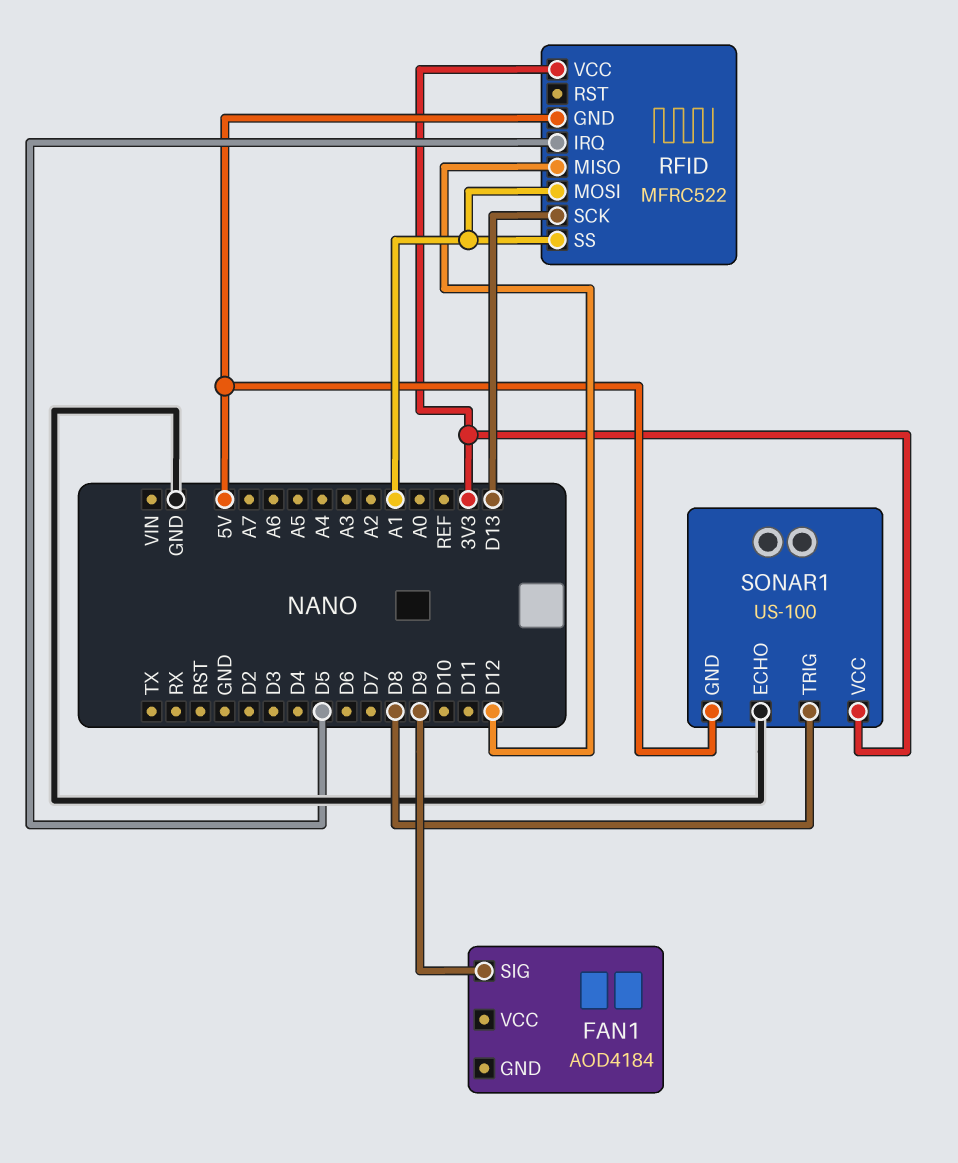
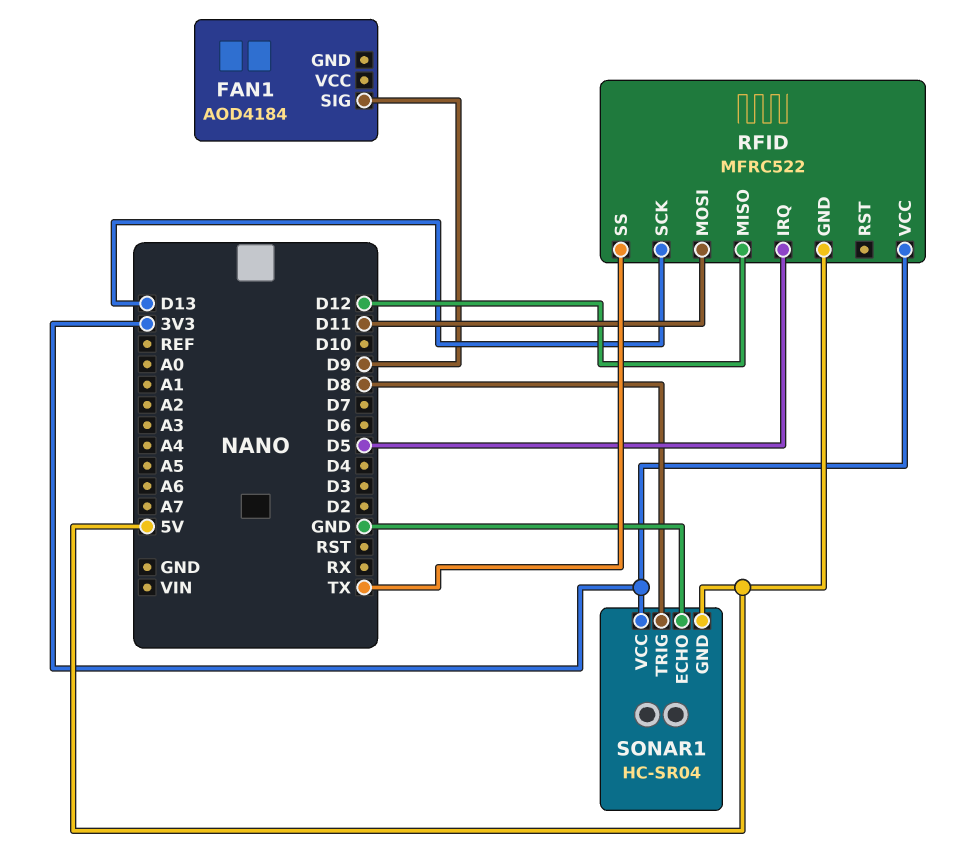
RFID pin MOSI: A1 -> D11
RFID pin SS: A1 -> TX
SONAR1: US-100 -> HC-SR04

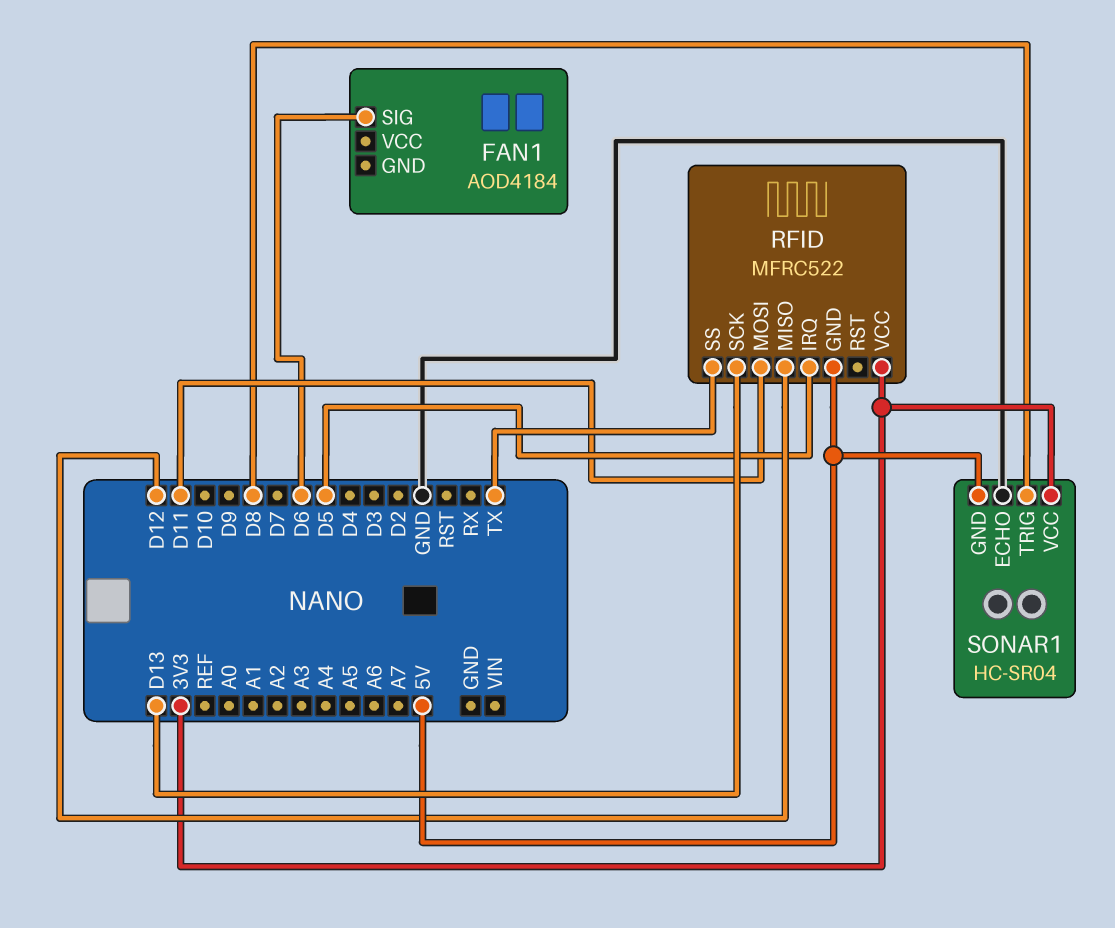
FAN1 pin SIG: D9 -> D6

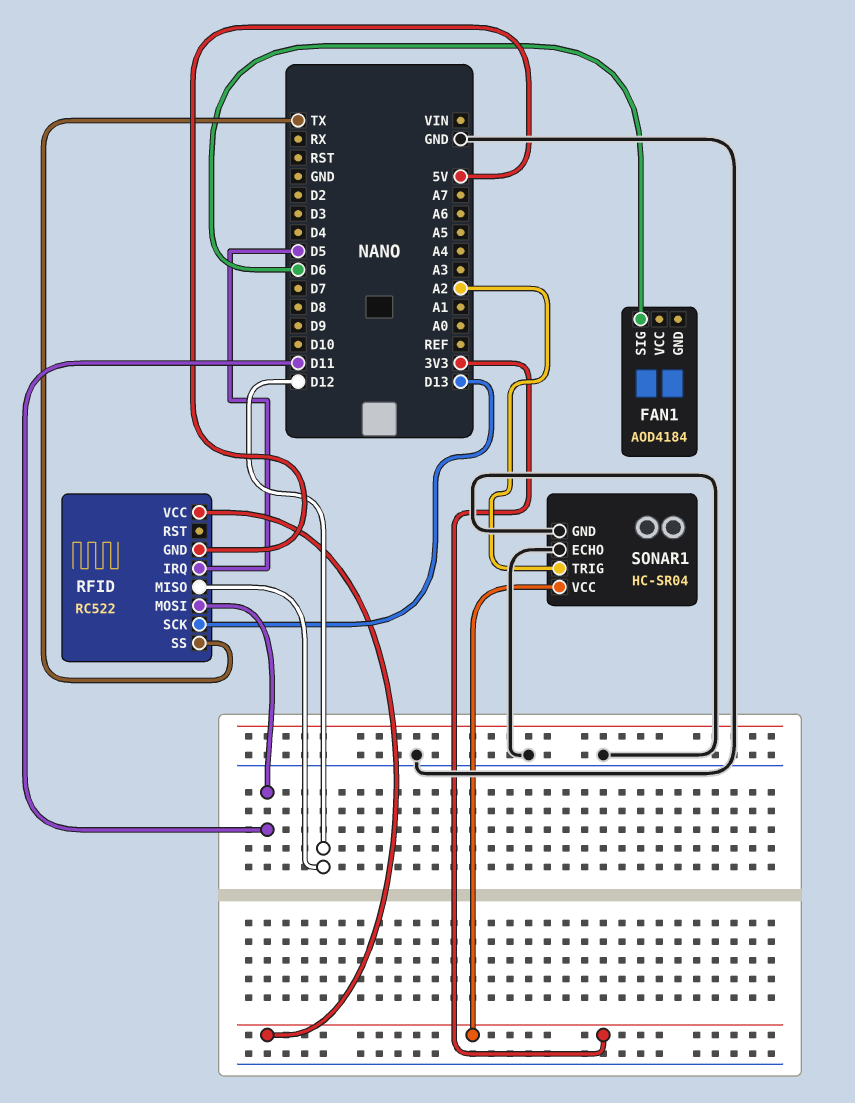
RFID: MFRC522 -> RC522
SONAR1 pin GND: 5V -> GND
SONAR1 pin TRIG: D8 -> A2

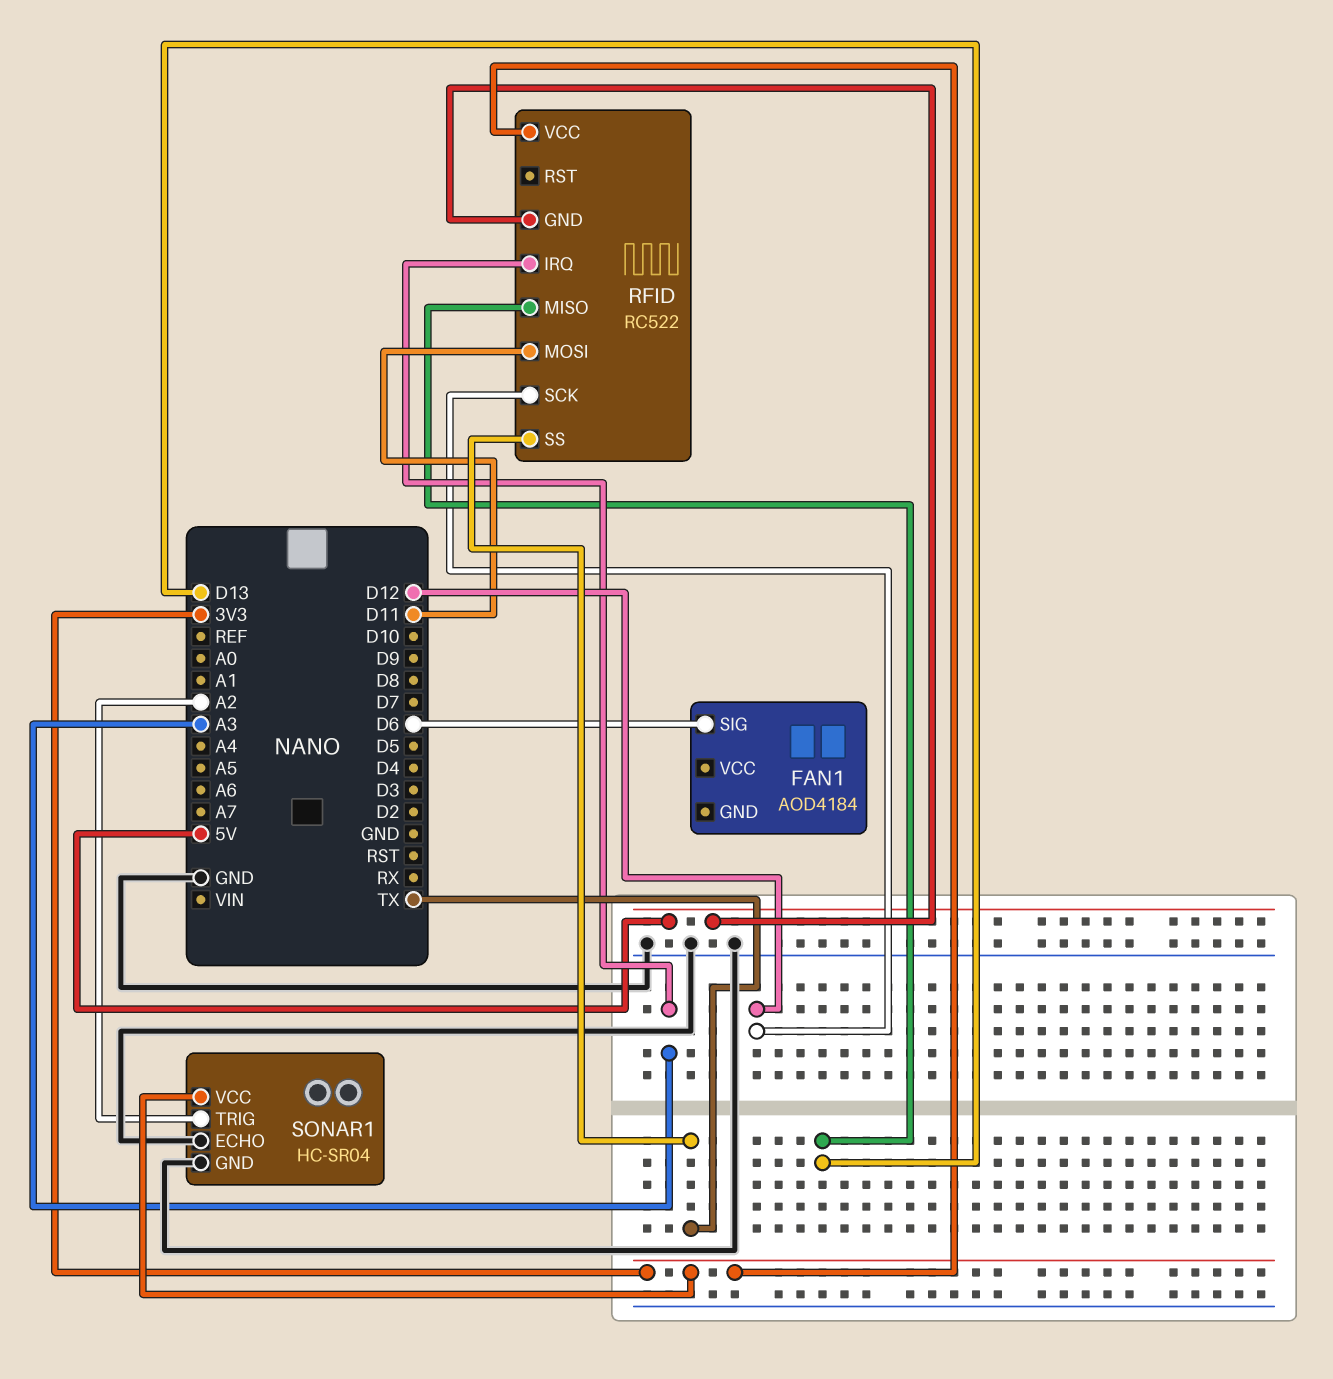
RFID pin IRQ: D5 -> A3
RFID pin MISO: D12 -> D13
RFID pin SCK: D13 -> D12

